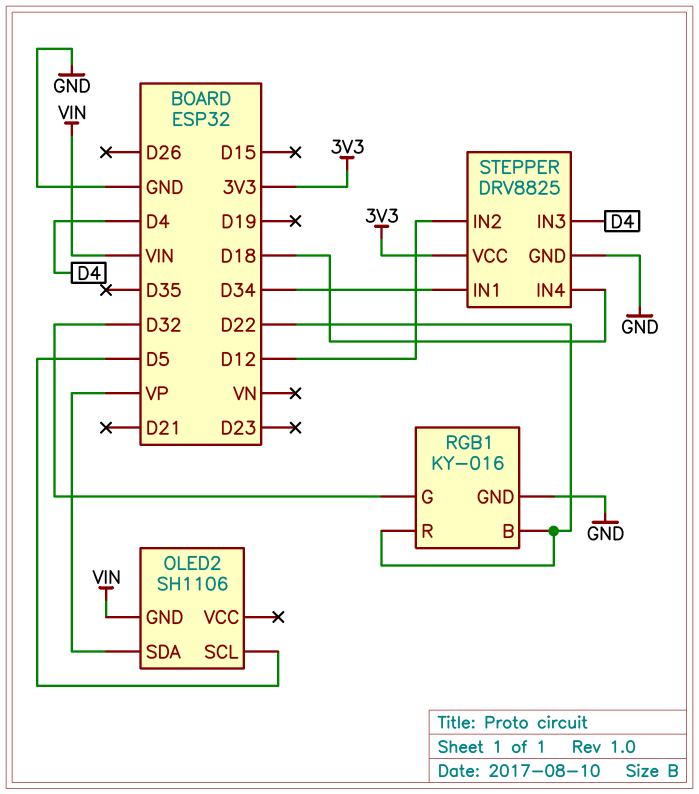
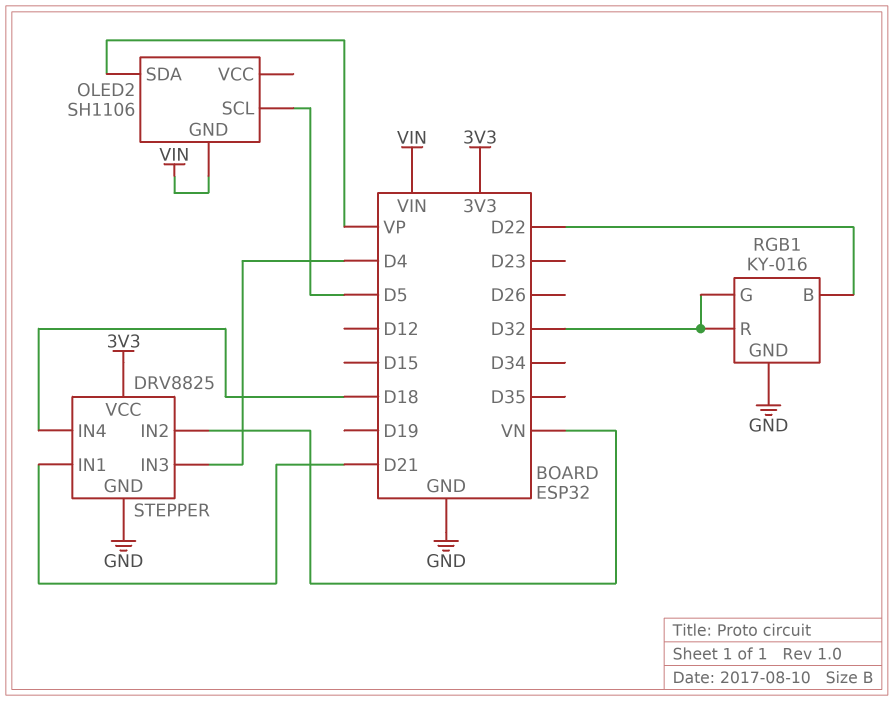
RGB1 pin R: D22 -> D32
STEPPER pin IN1: D34 -> D21
STEPPER pin IN2: D12 -> VN

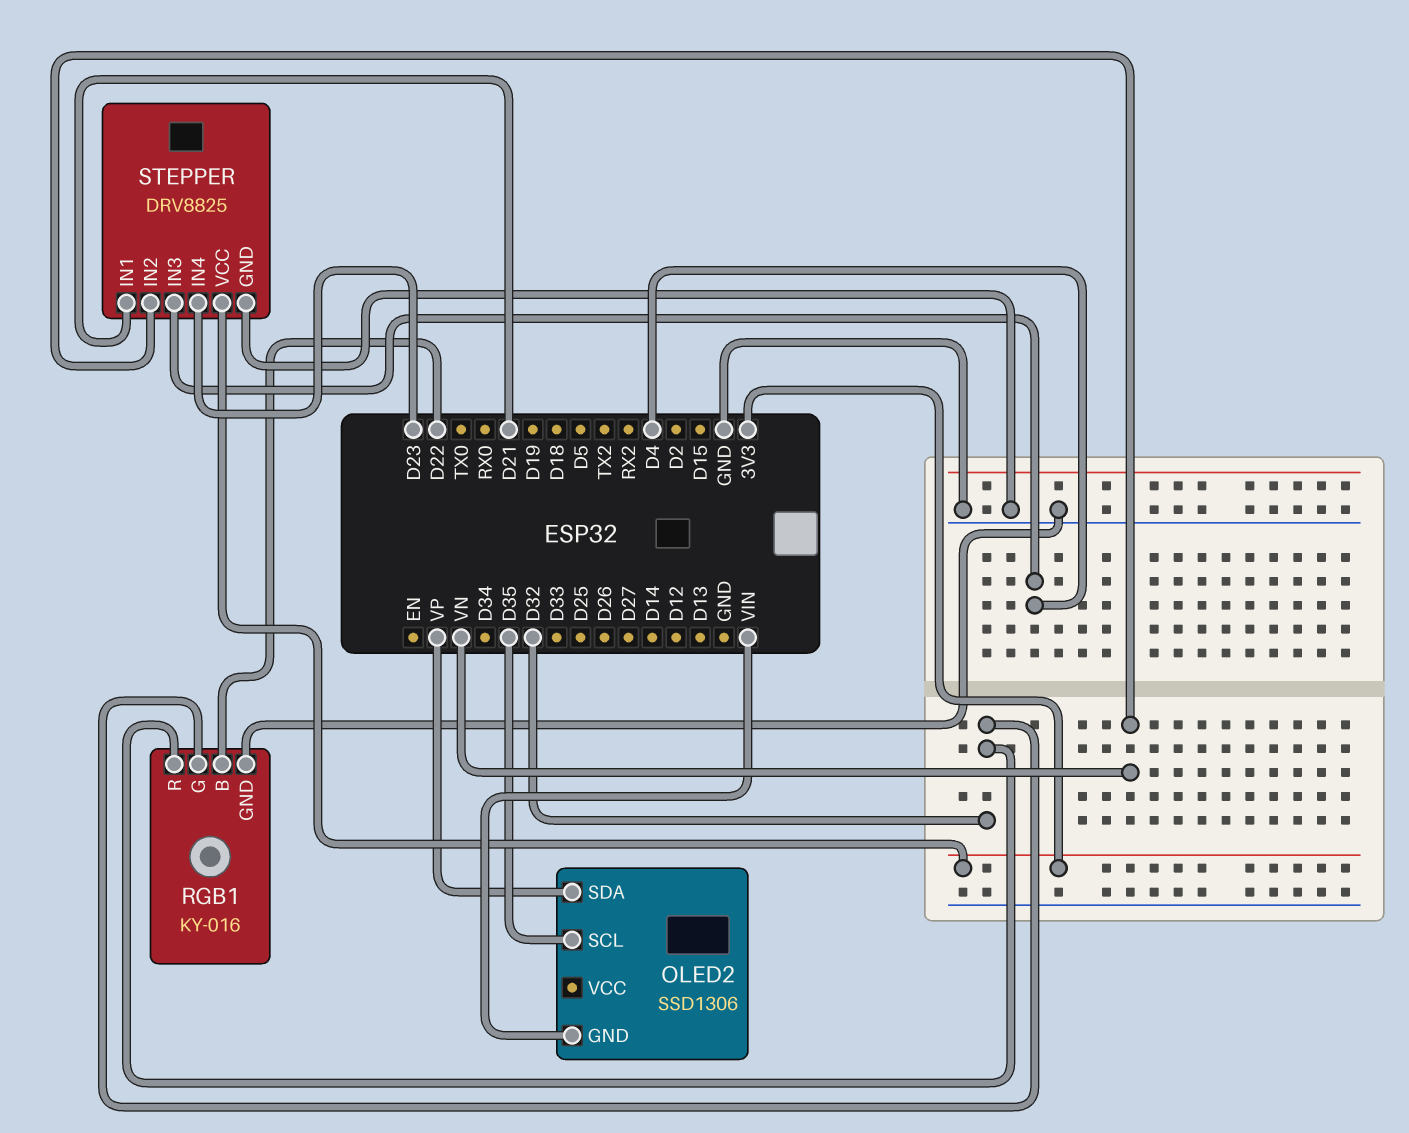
OLED2: SH1106 -> SSD1306
OLED2 pin SCL: D5 -> D35
STEPPER pin IN4: D18 -> D23

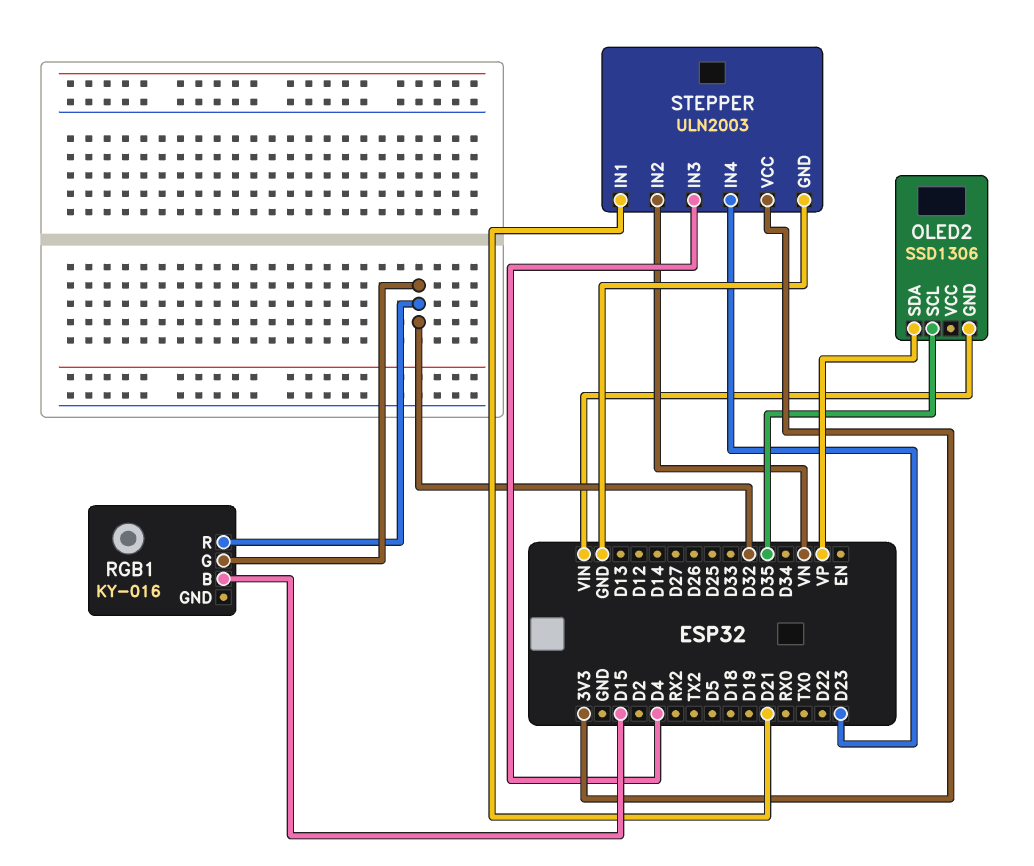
RGB1 pin B: D22 -> D15
RGB1 pin GND: GND -> none
STEPPER: DRV8825 -> ULN2003

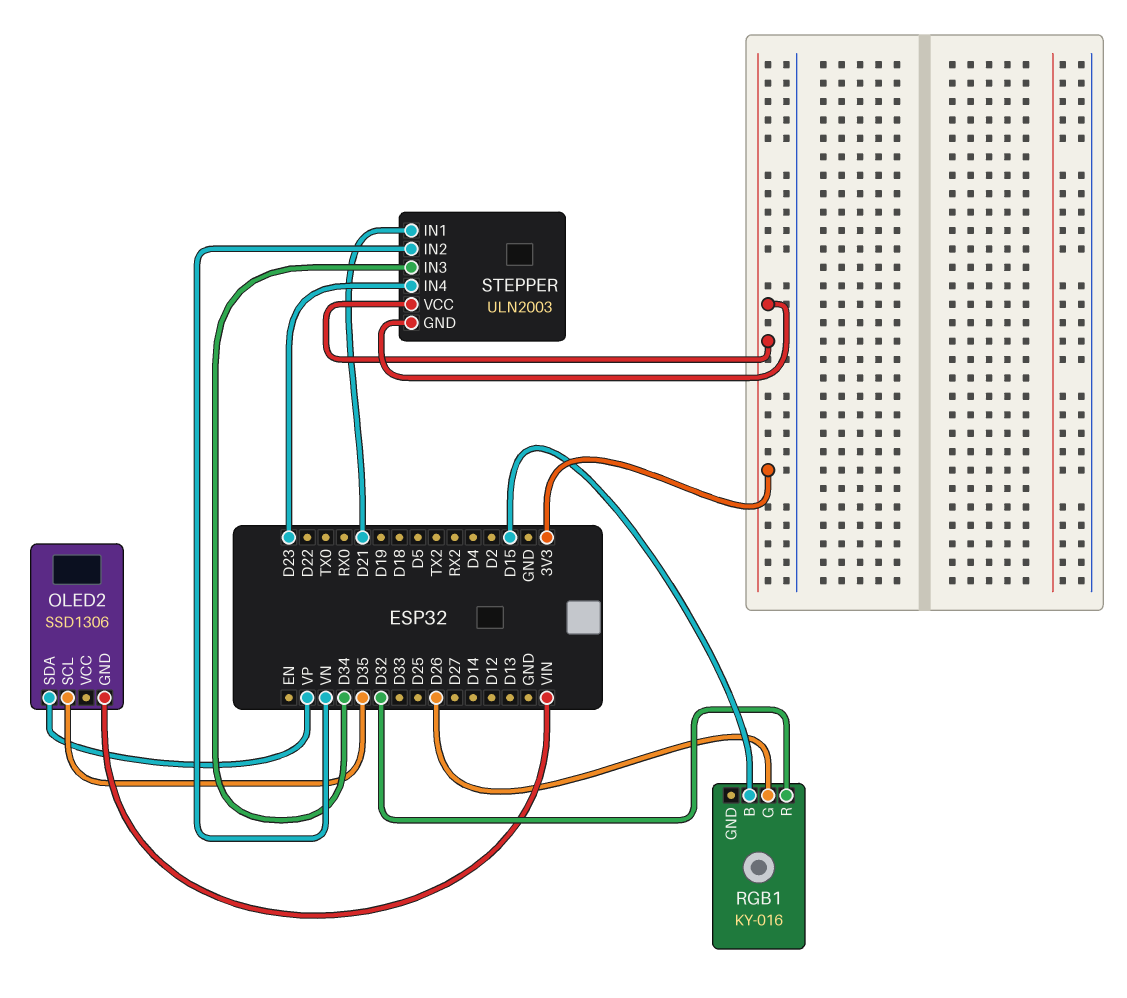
RGB1 pin G: D32 -> D26
STEPPER pin GND: GND -> 3V3
STEPPER pin IN3: D4 -> D34

